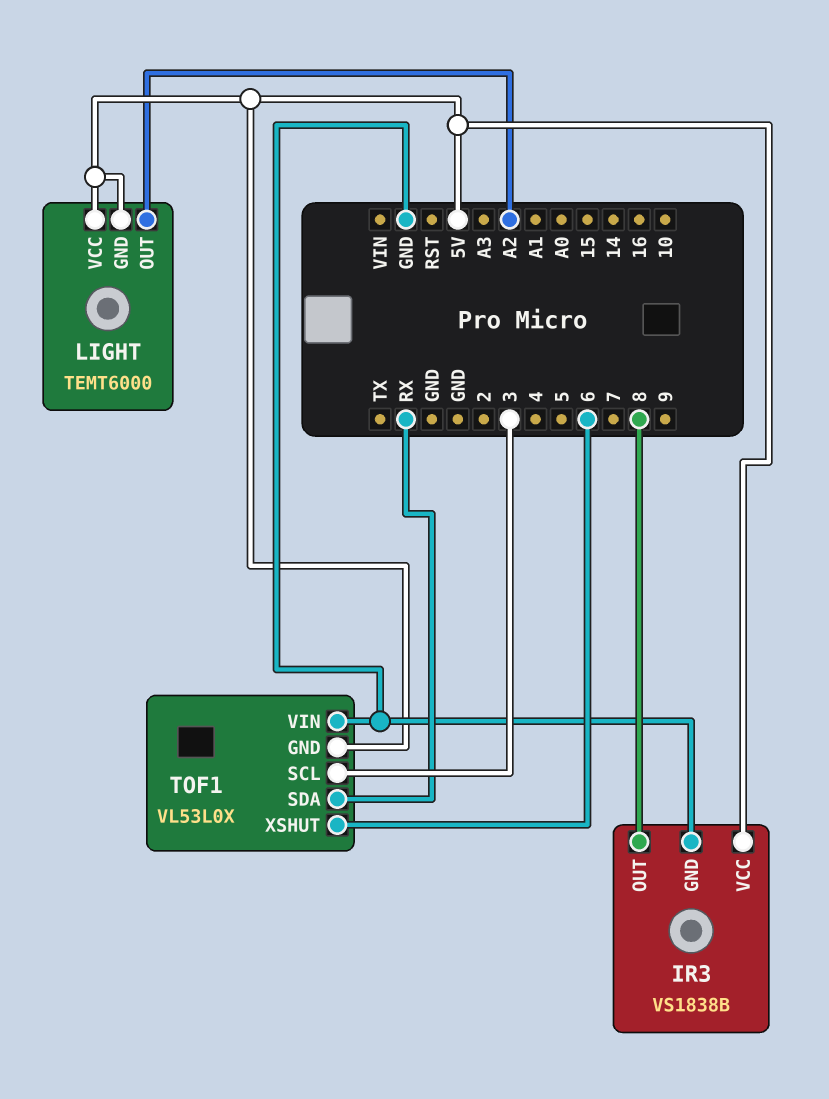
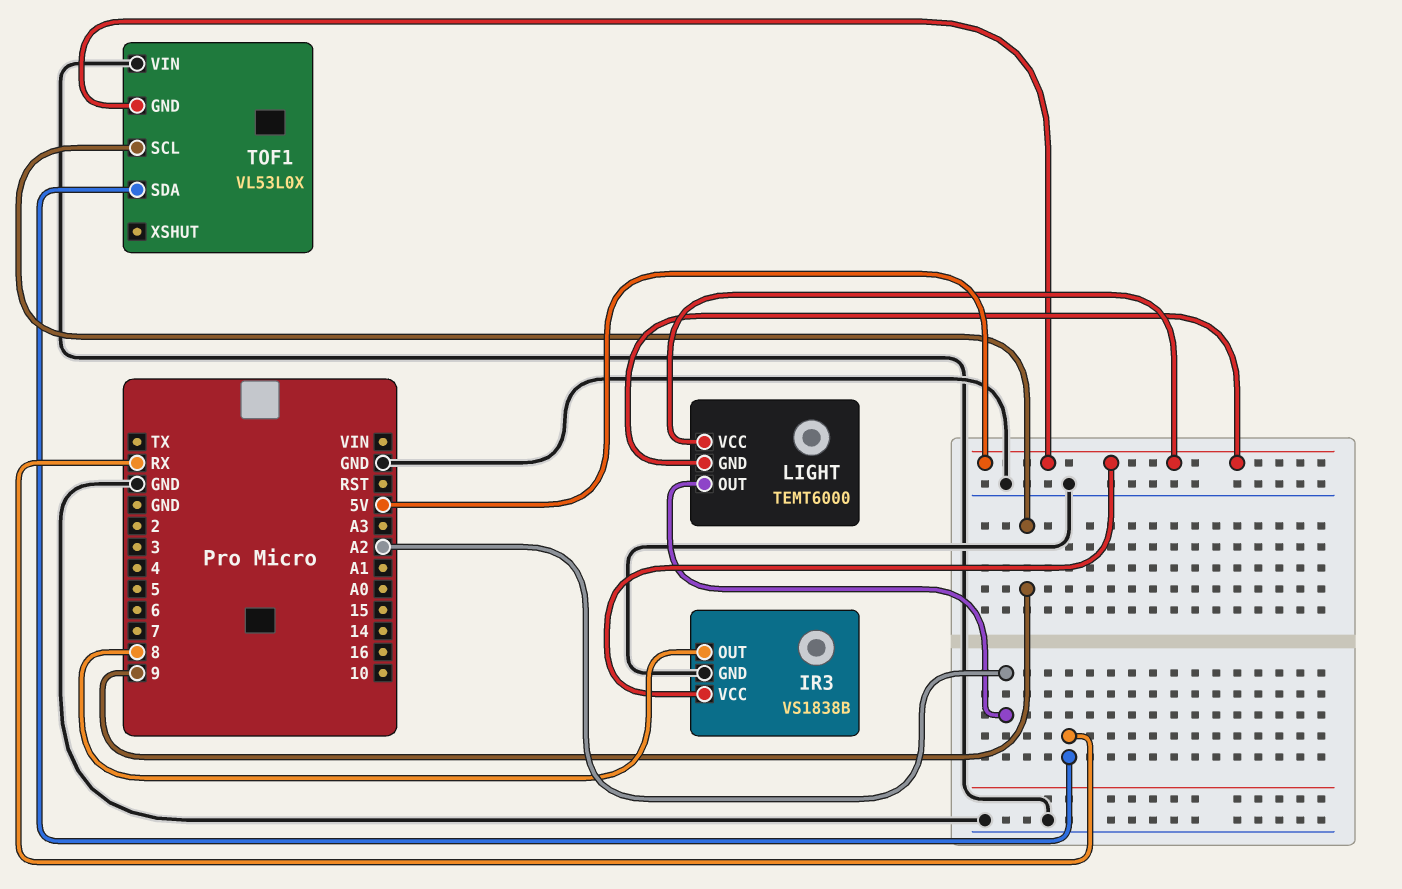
TOF1 pin SCL: 3 -> 9
TOF1 pin XSHUT: 6 -> none

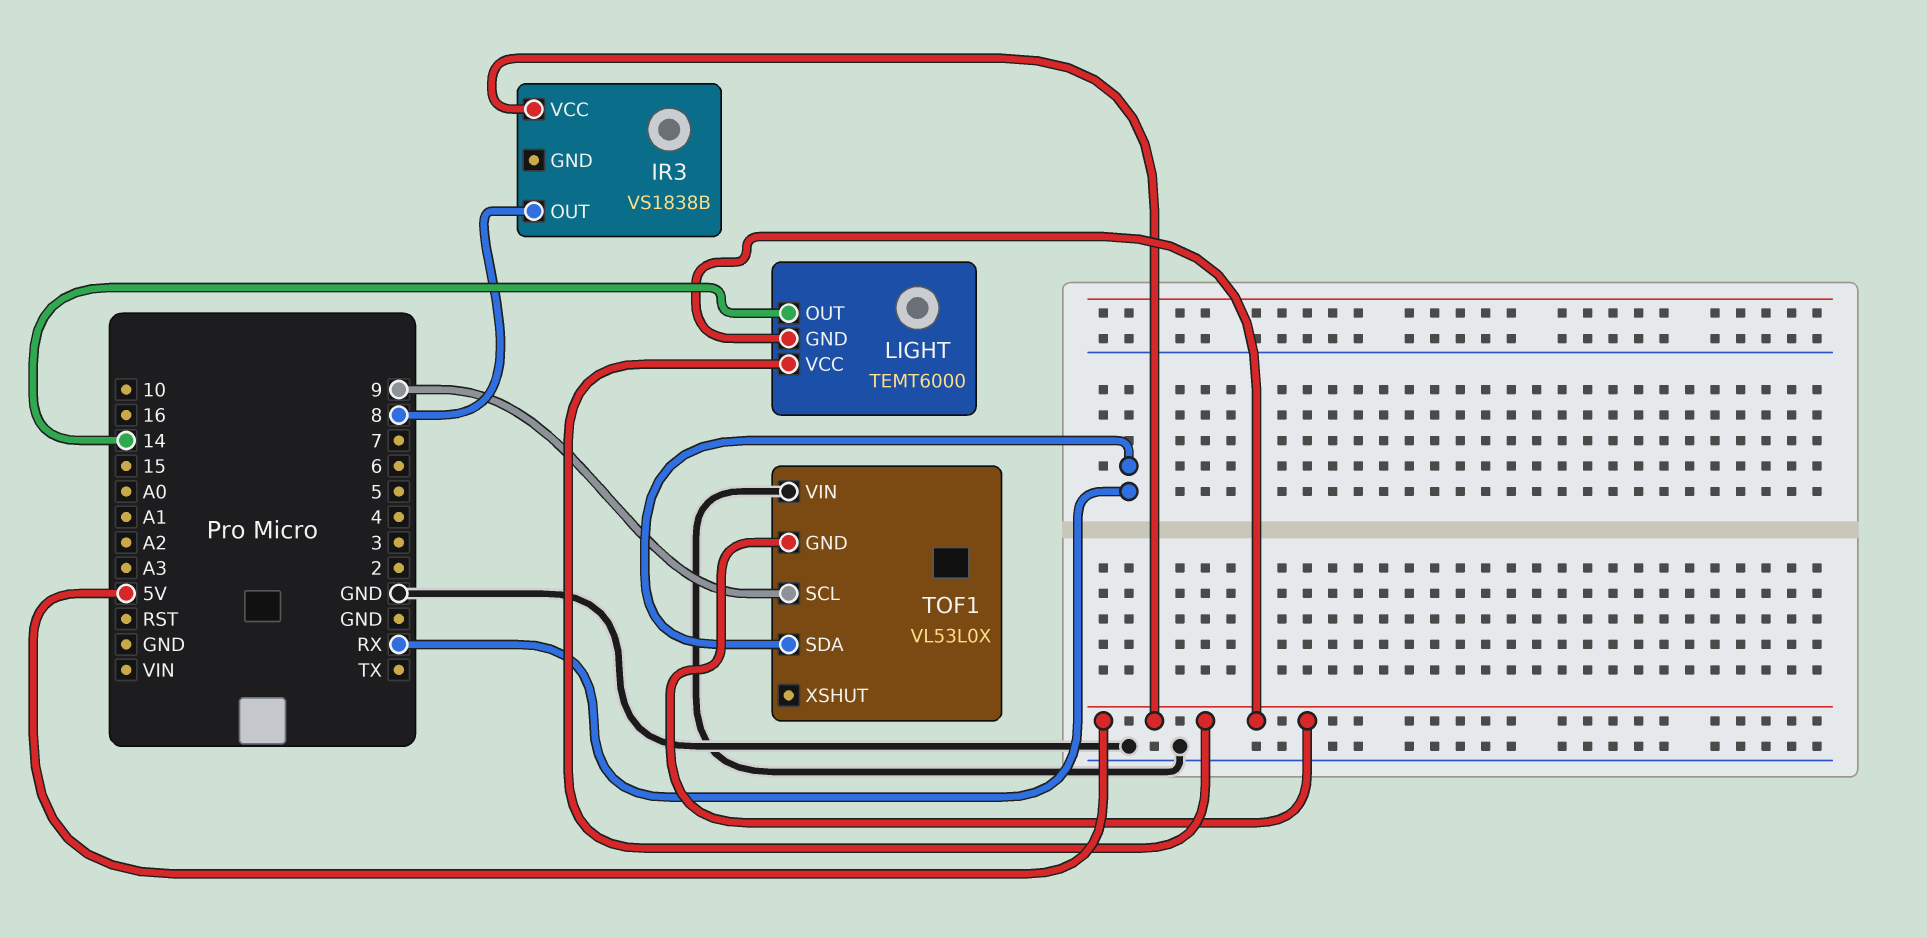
IR3 pin GND: GND -> none
LIGHT pin OUT: A2 -> 14

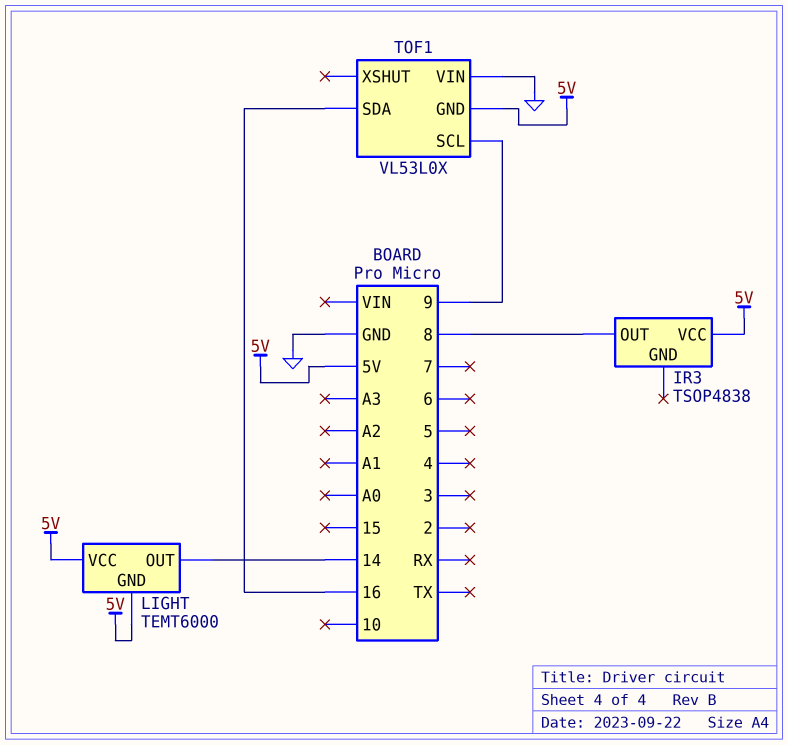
IR3: VS1838B -> TSOP4838
TOF1 pin SDA: RX -> 16

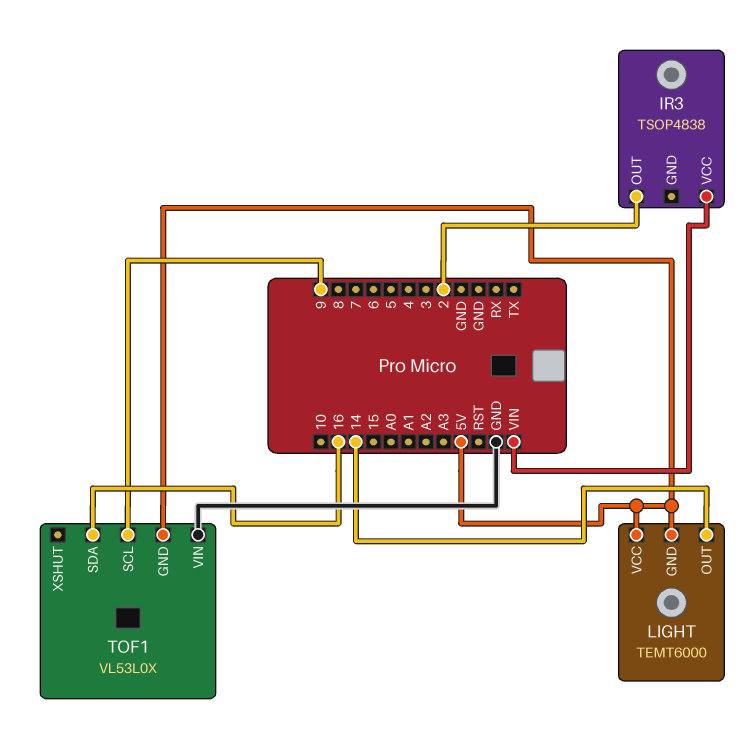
IR3 pin OUT: 8 -> 2
IR3 pin VCC: 5V -> VIN

